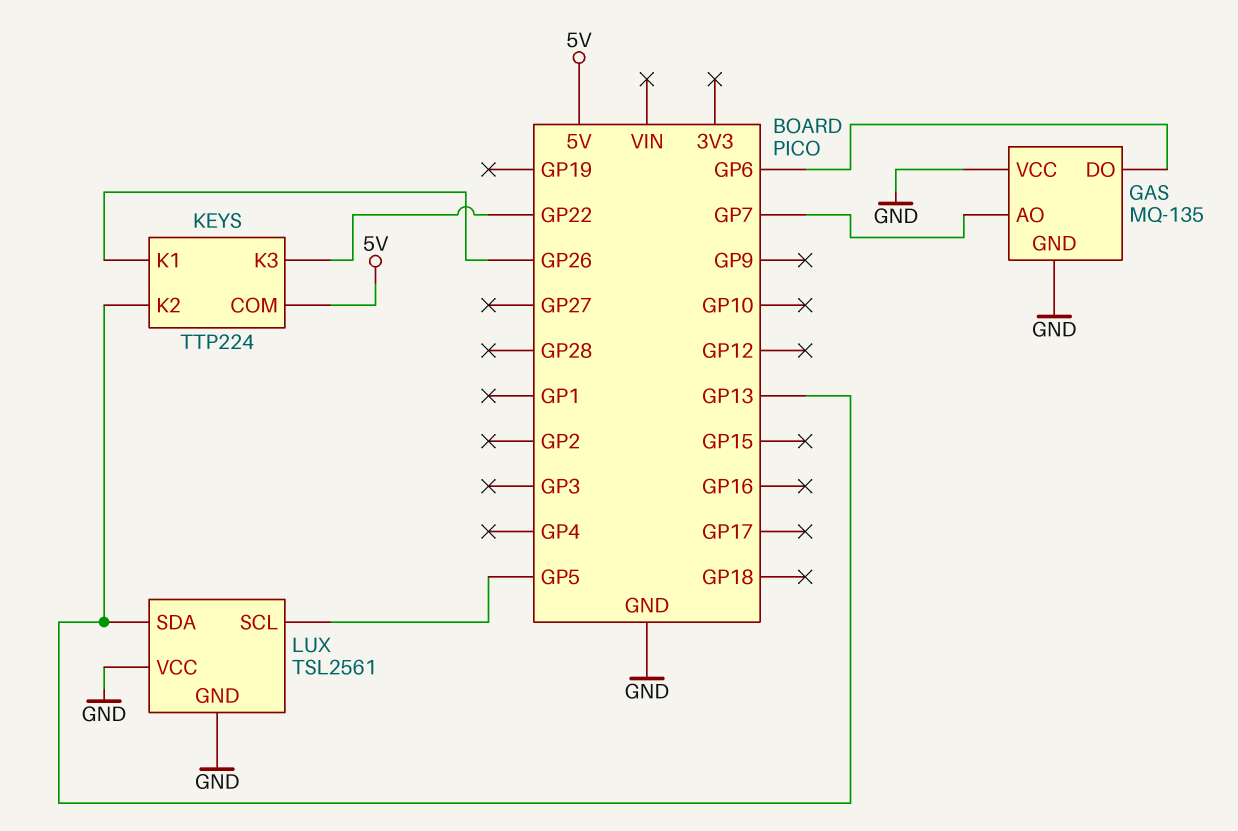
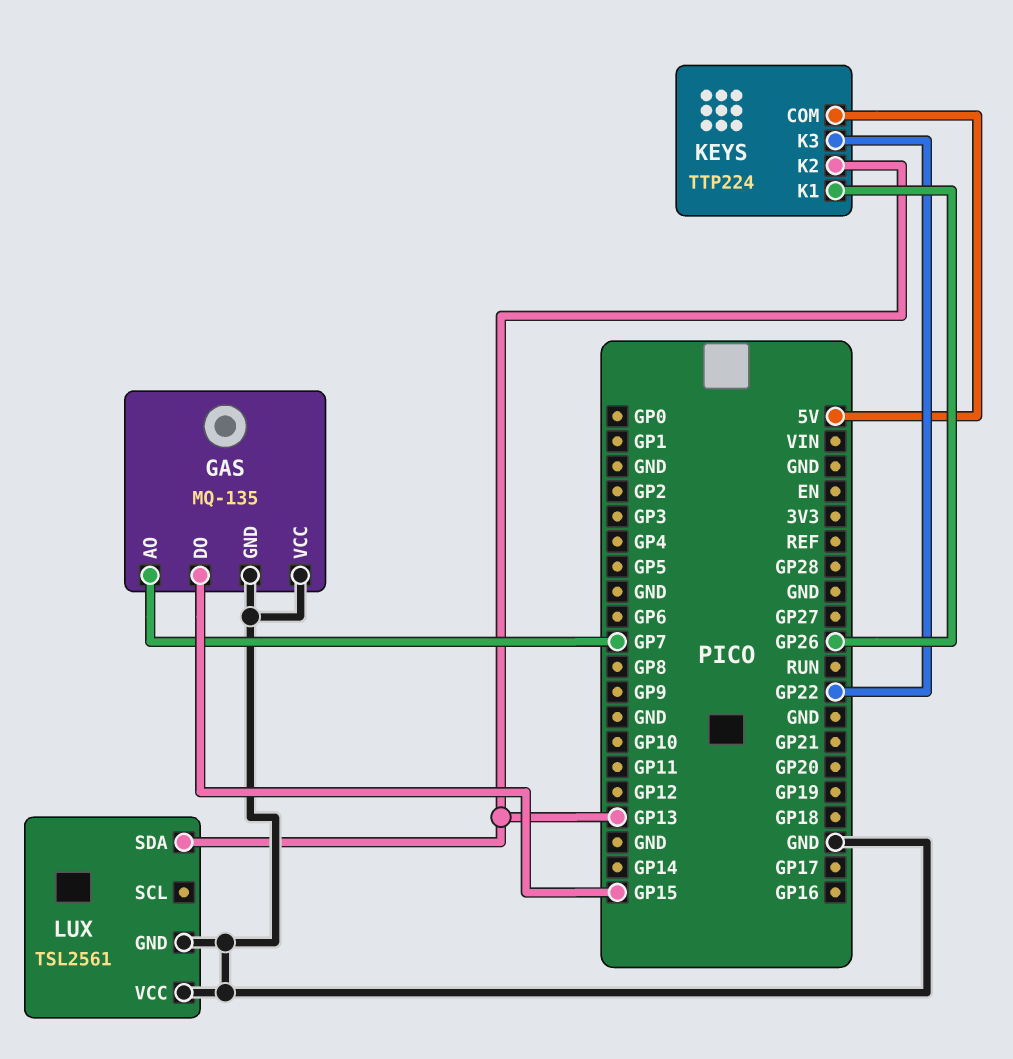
GAS pin DO: GP6 -> GP15
LUX pin SCL: GP5 -> none

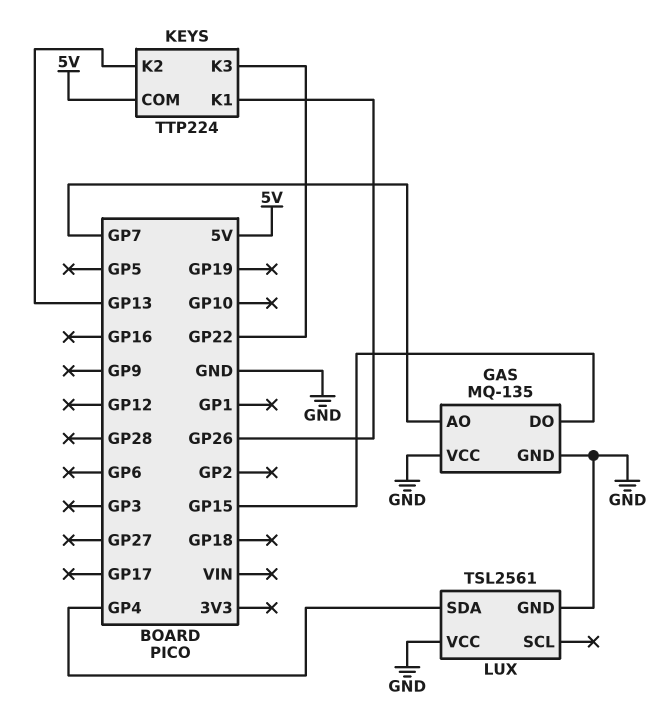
LUX pin SDA: GP13 -> GP4

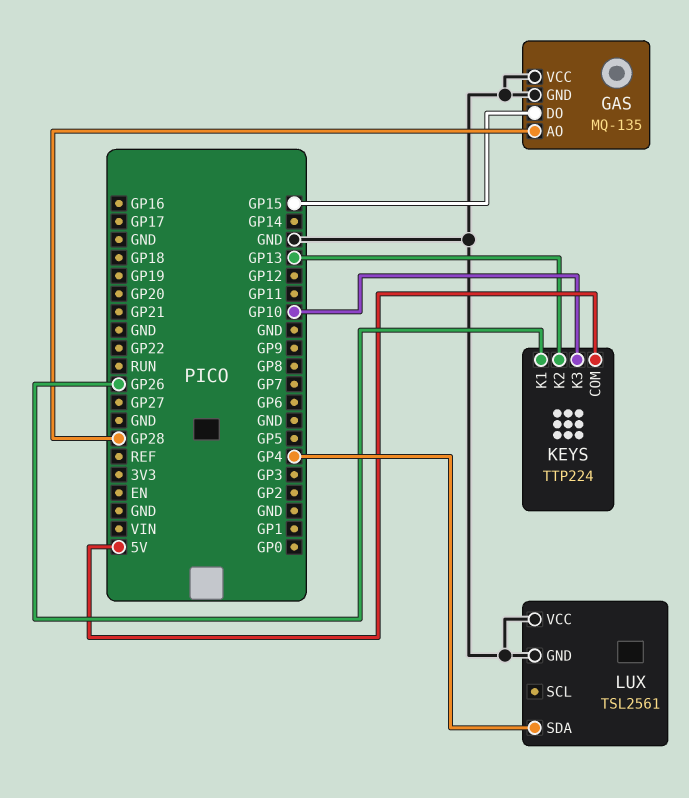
GAS pin AO: GP7 -> GP28
KEYS pin K3: GP22 -> GP10

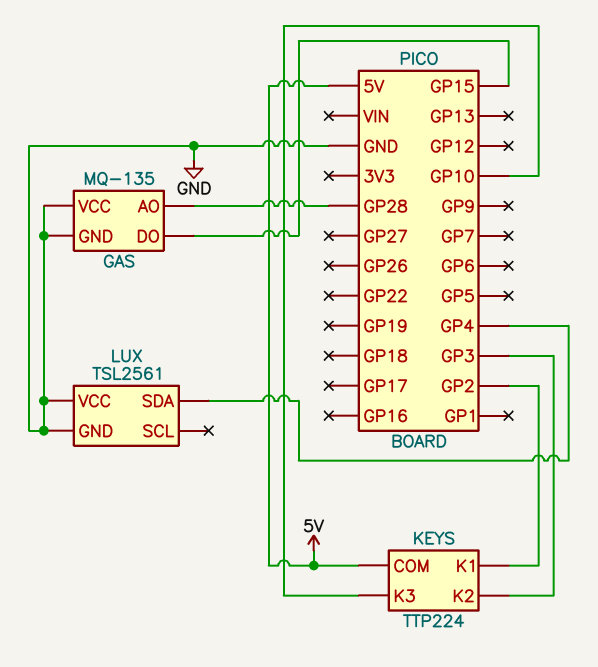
KEYS pin K1: GP26 -> GP2
KEYS pin K2: GP13 -> GP3

